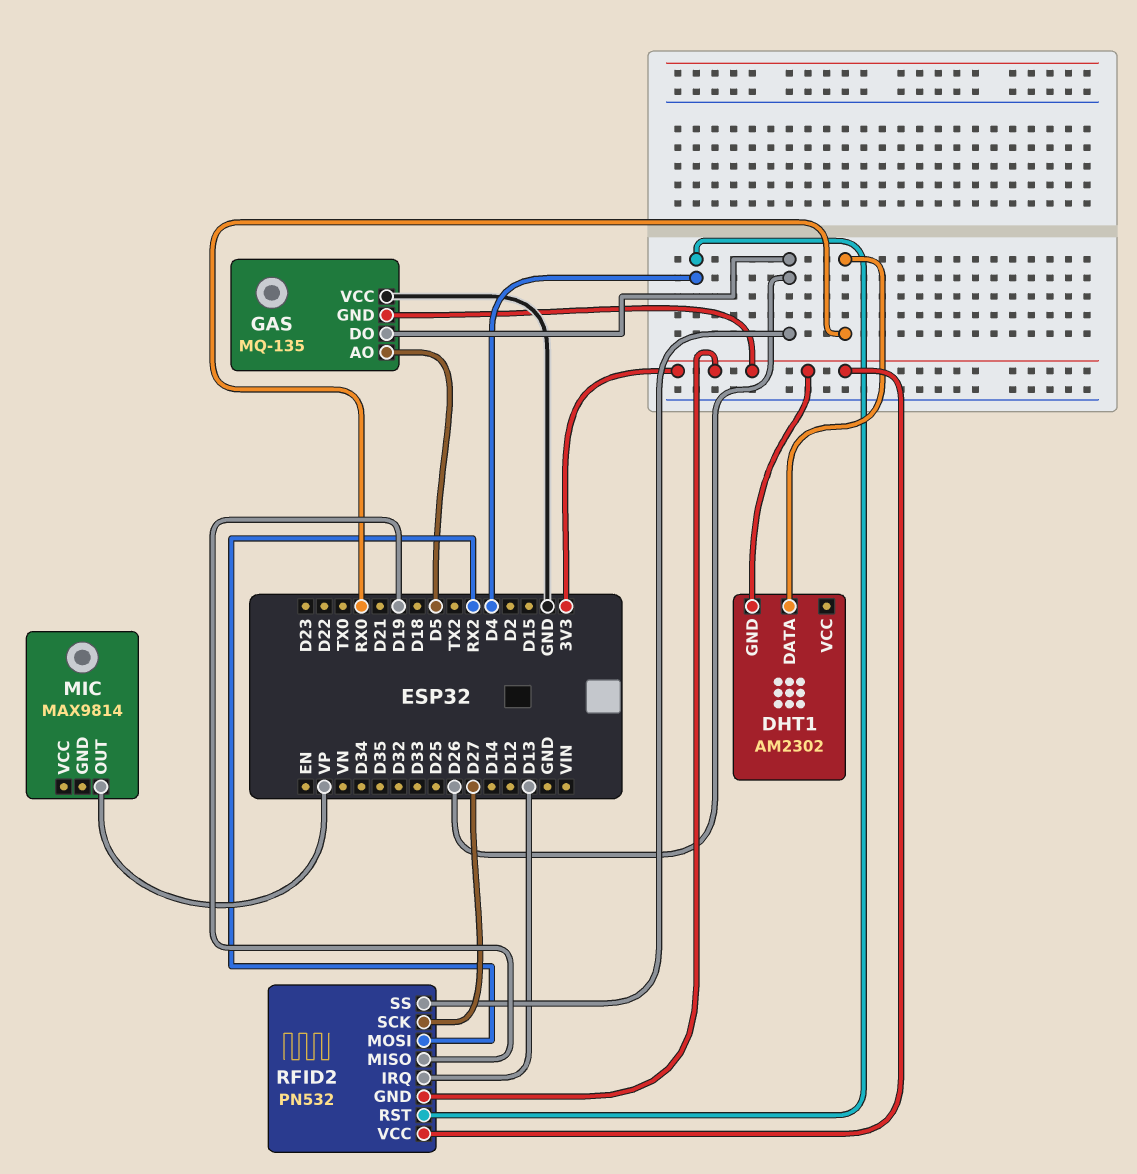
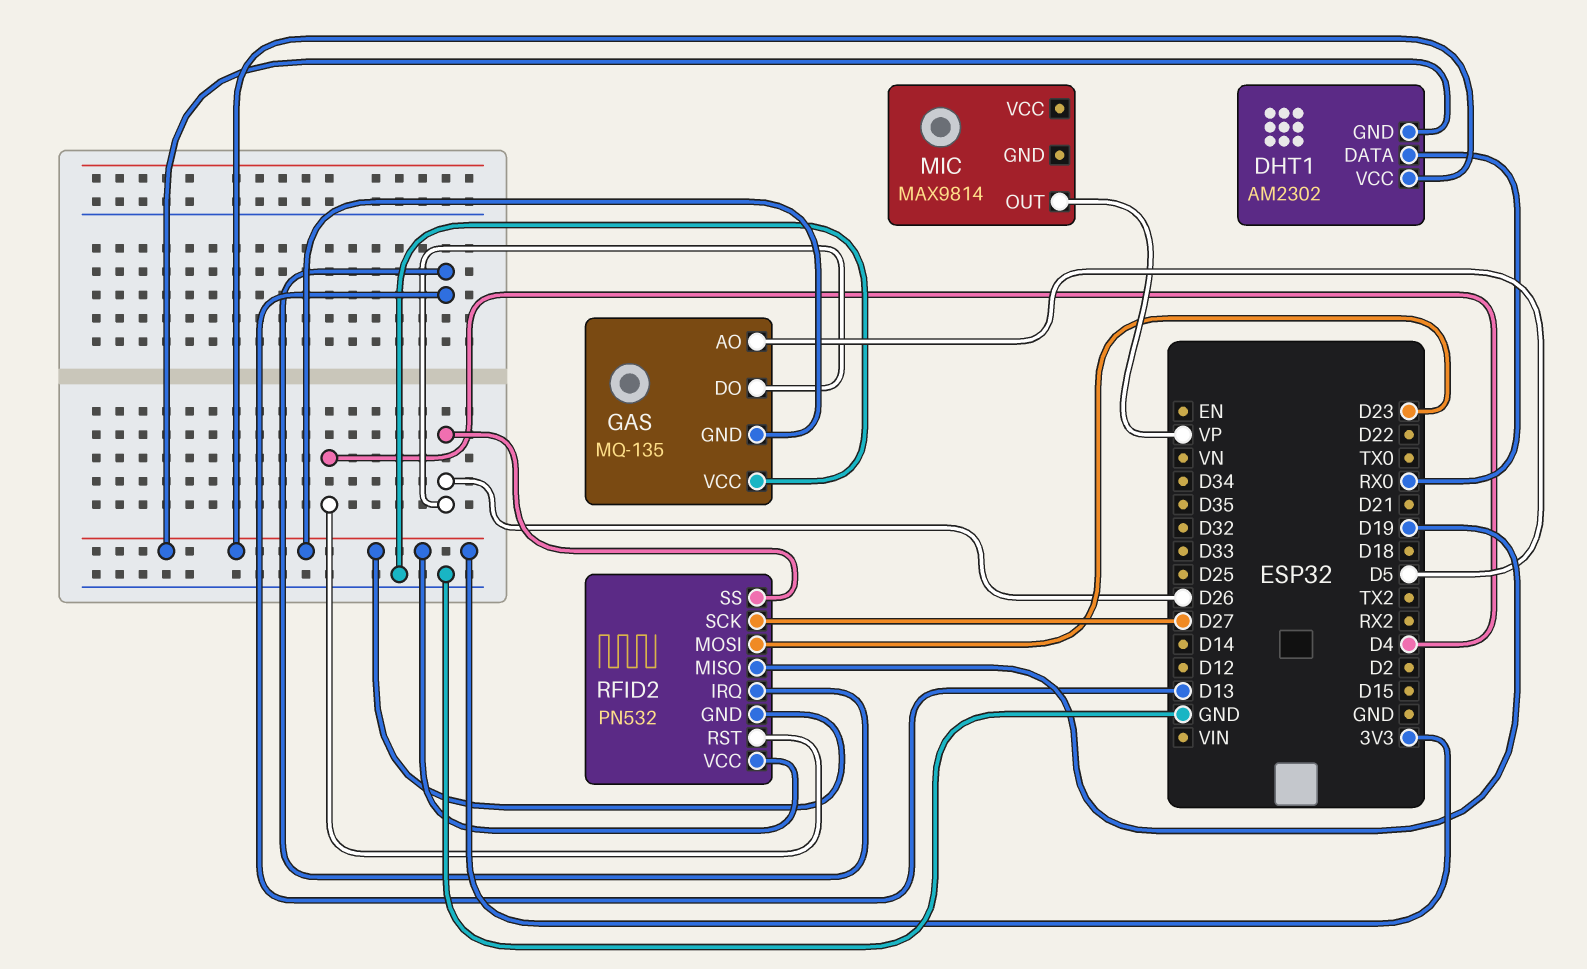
DHT1 pin VCC: none -> 3V3
RFID2 pin MOSI: RX2 -> D23

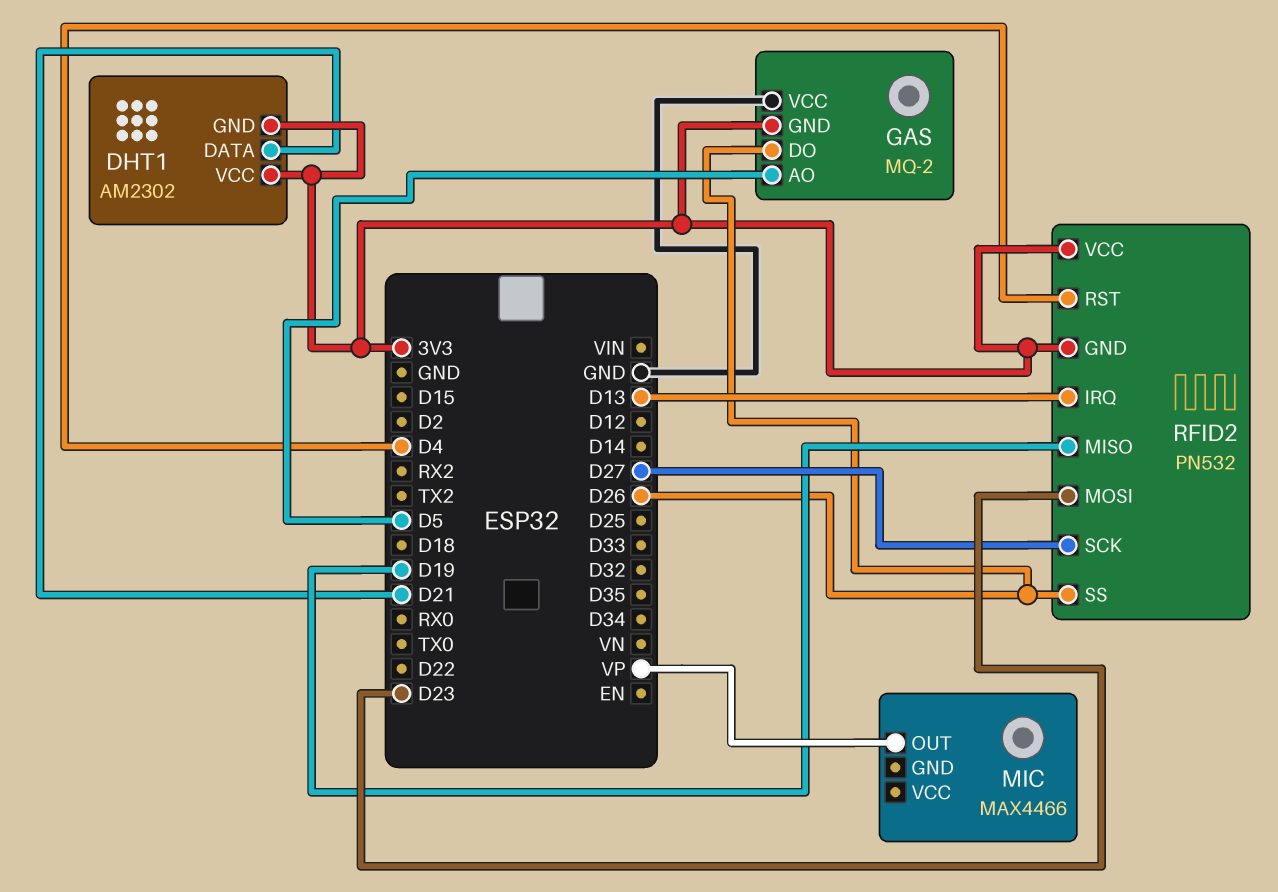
DHT1 pin DATA: RX0 -> D21
GAS: MQ-135 -> MQ-2
MIC: MAX9814 -> MAX4466

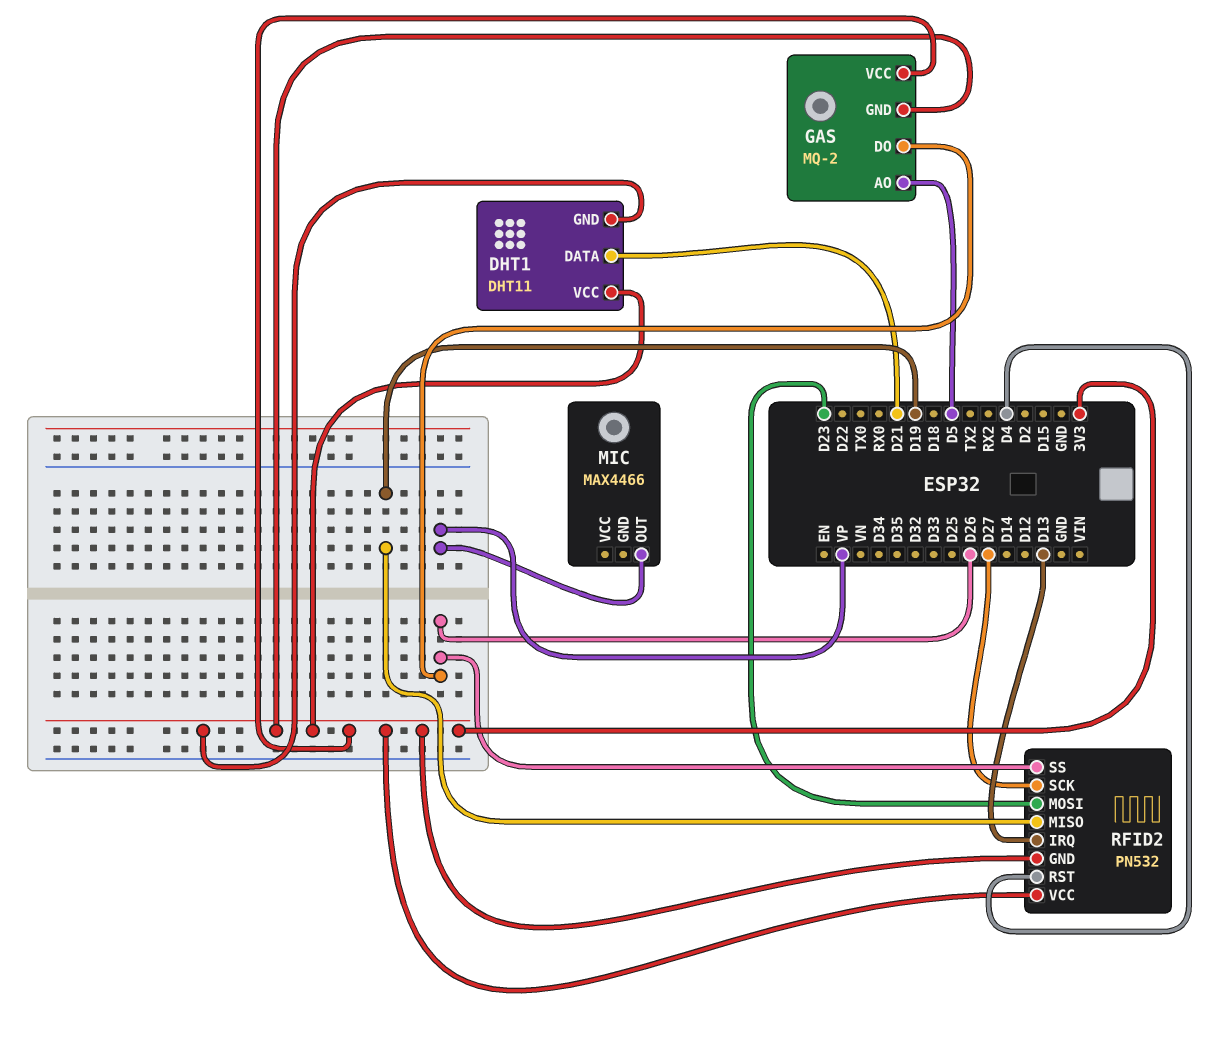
DHT1: AM2302 -> DHT11
GAS pin VCC: GND -> 3V3

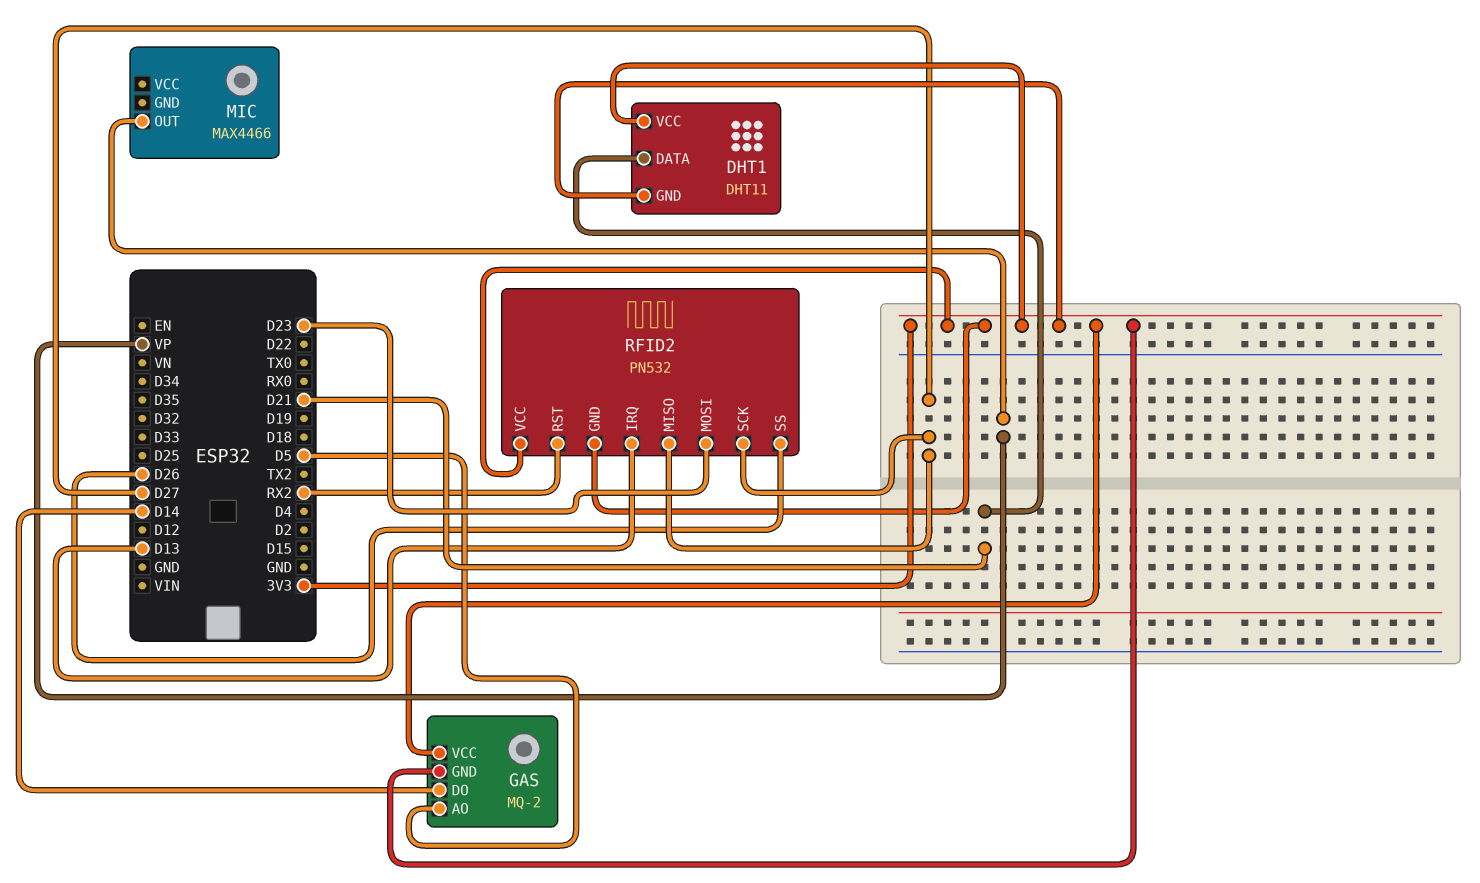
GAS pin DO: D26 -> D14
RFID2 pin MISO: D19 -> D27
RFID2 pin RST: D4 -> RX2

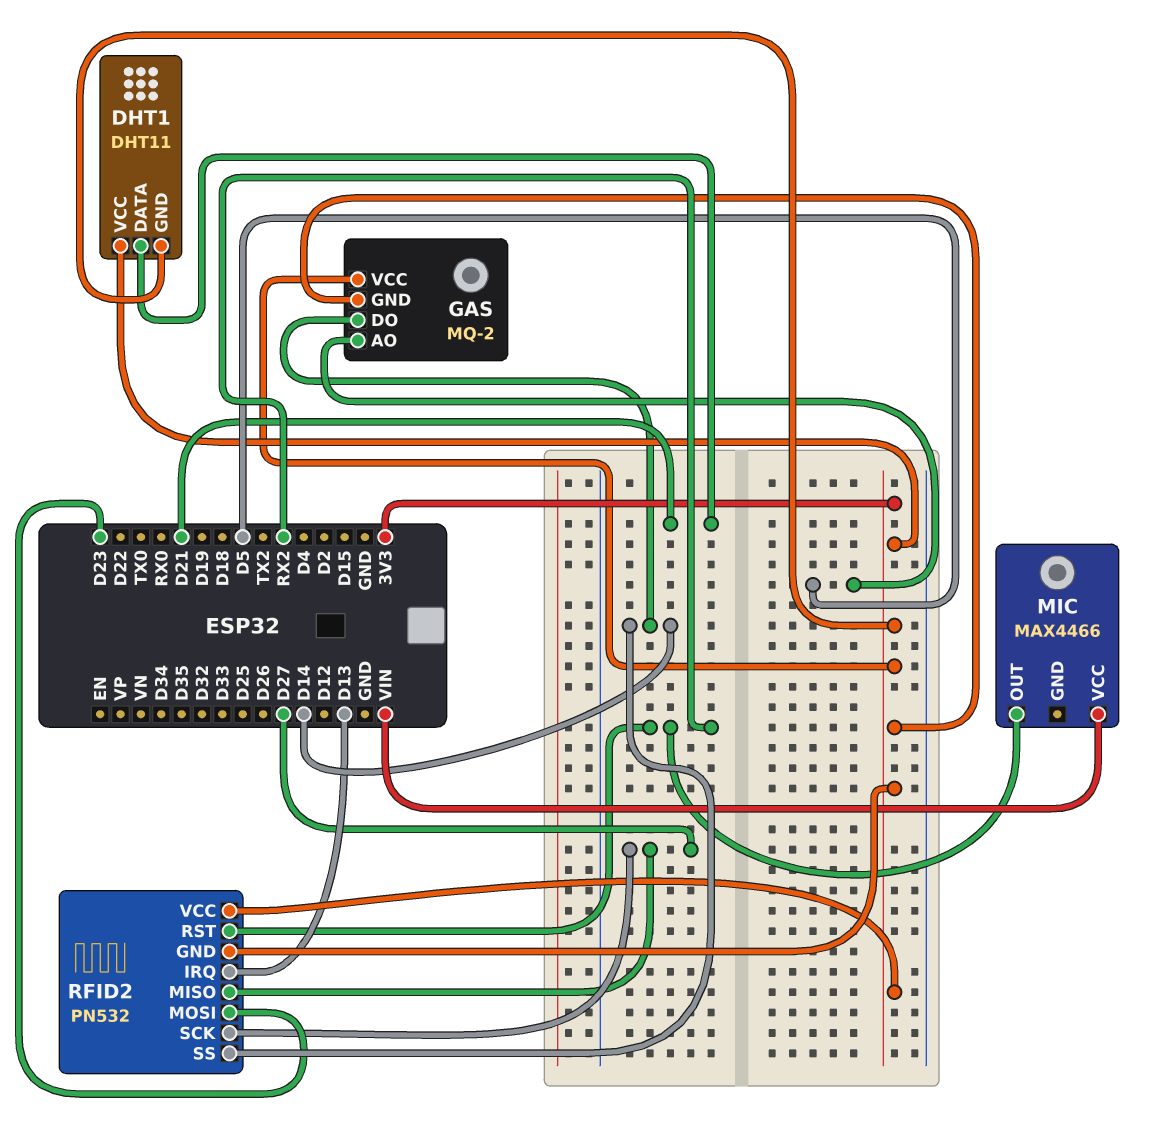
MIC pin OUT: VP -> RX2
MIC pin VCC: none -> VIN
RFID2 pin SS: D26 -> D14

